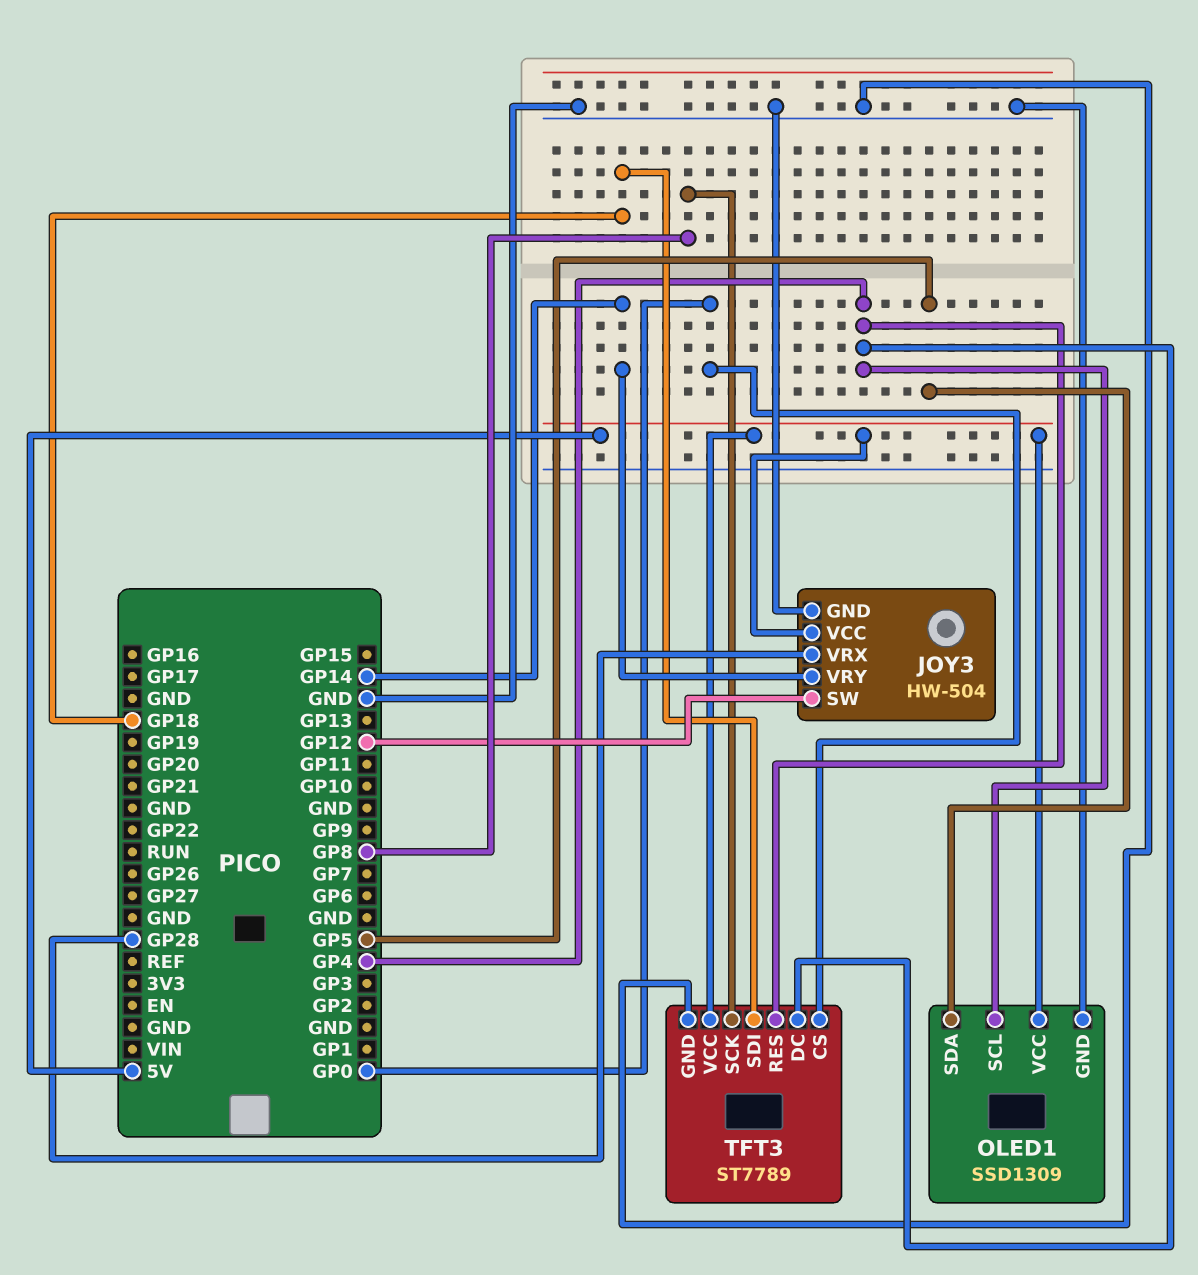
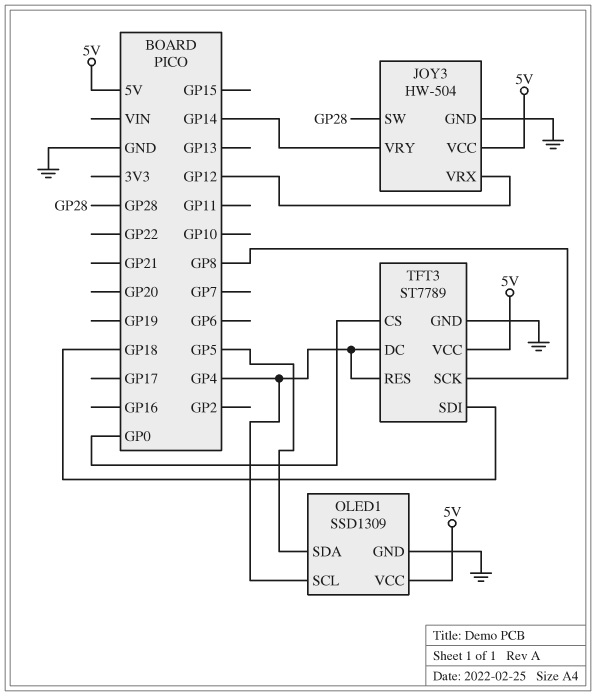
JOY3 pin SW: GP12 -> GP28
JOY3 pin VRX: GP28 -> GP12

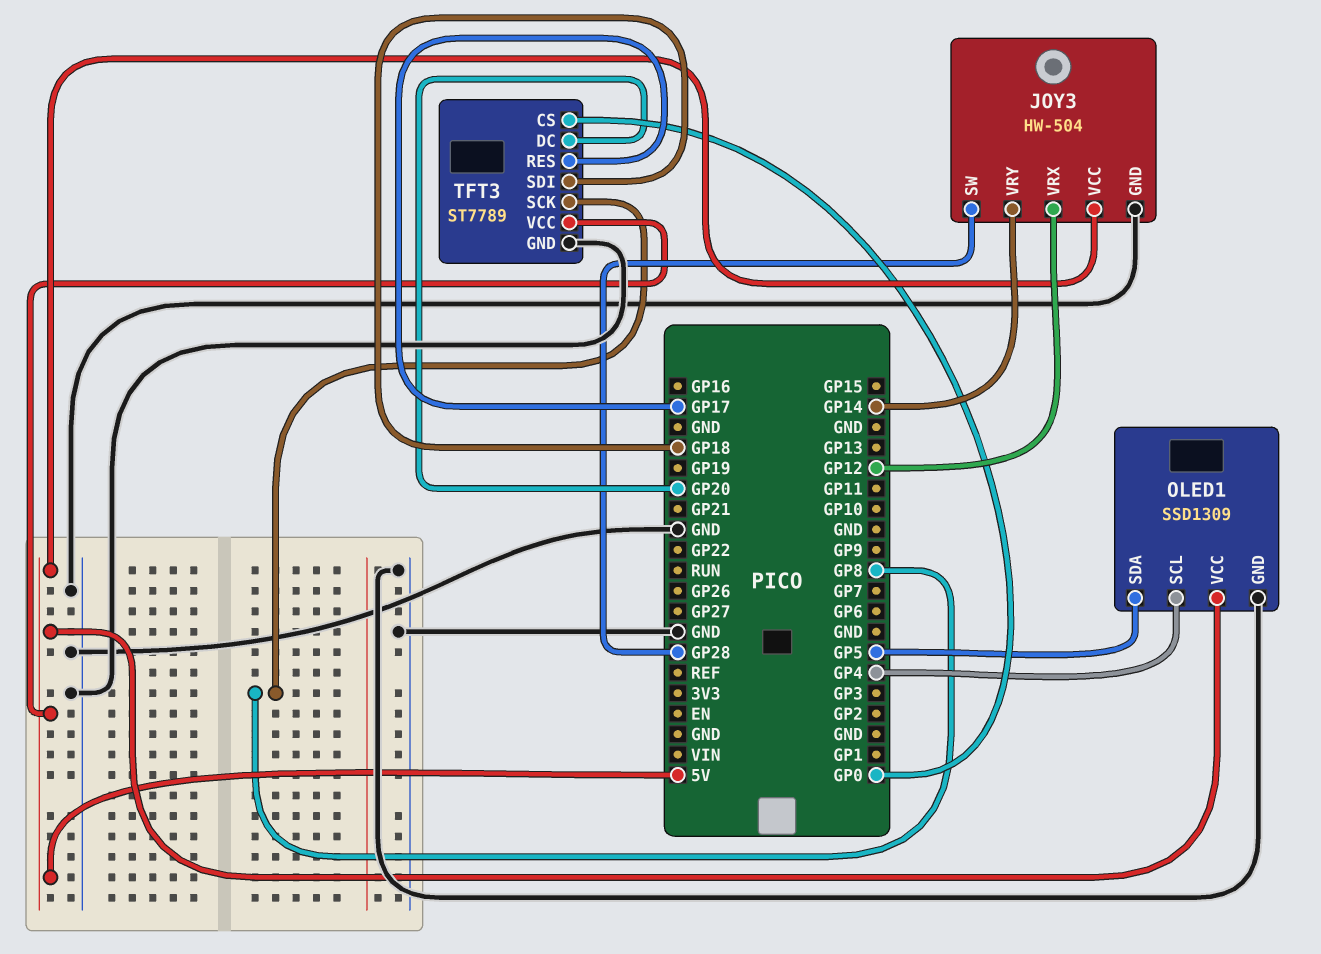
TFT3 pin DC: GP4 -> GP20
TFT3 pin RES: GP4 -> GP17

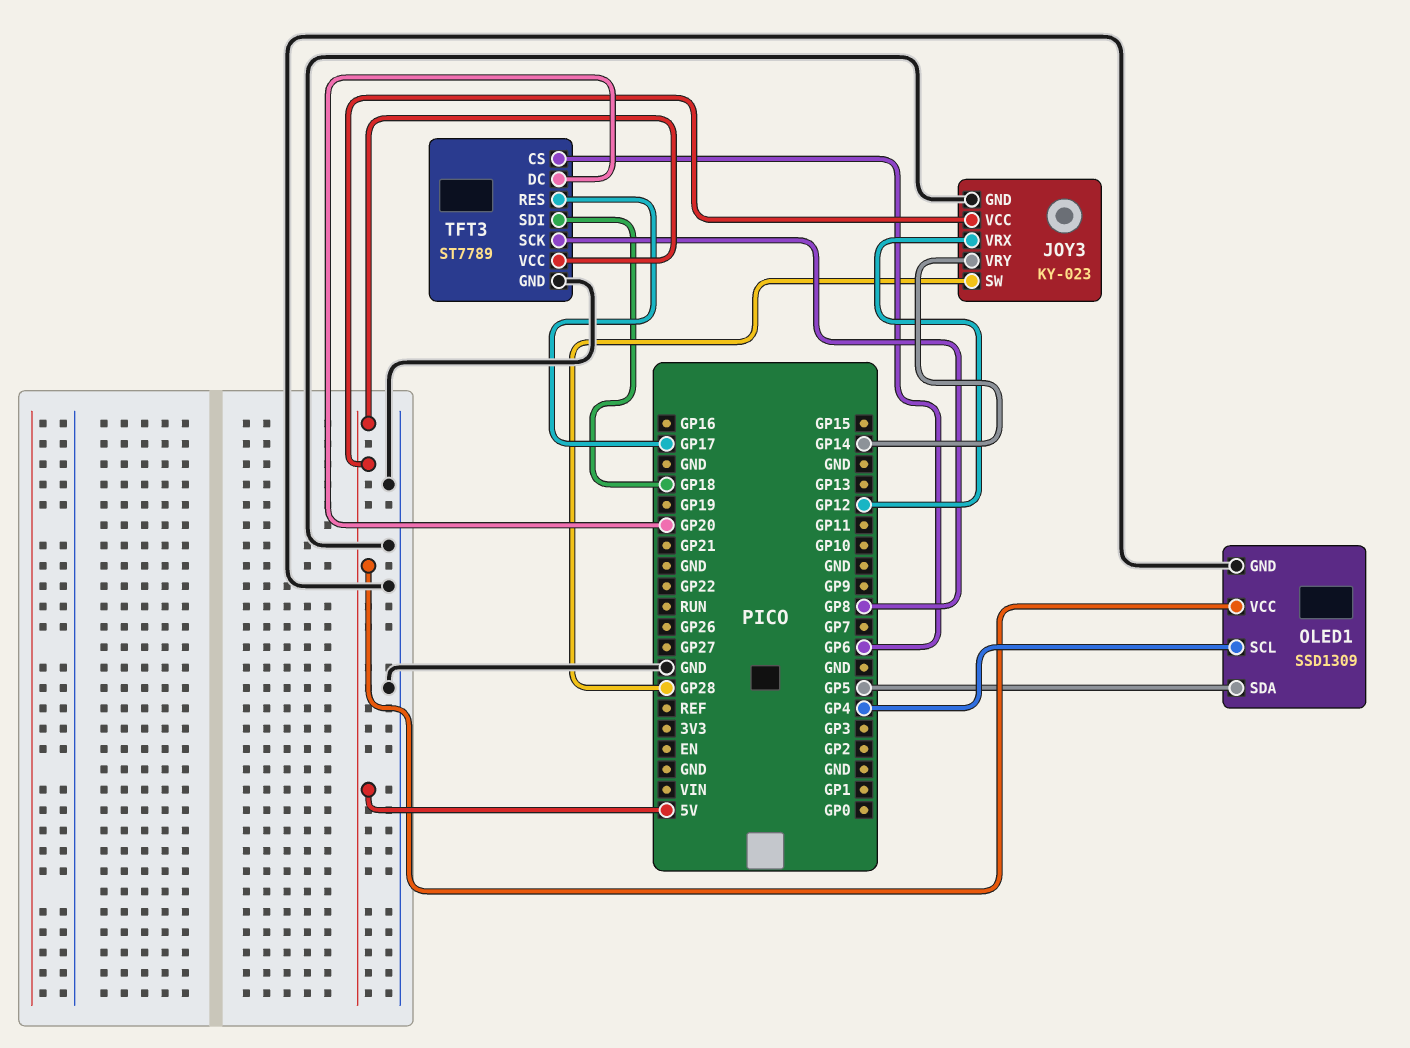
JOY3: HW-504 -> KY-023
TFT3 pin CS: GP0 -> GP6

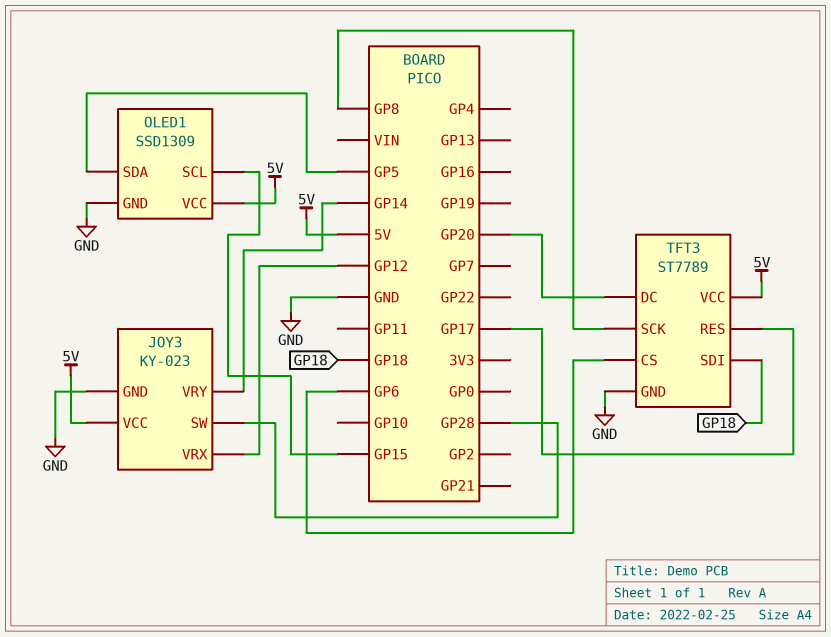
OLED1 pin SCL: GP4 -> GP15

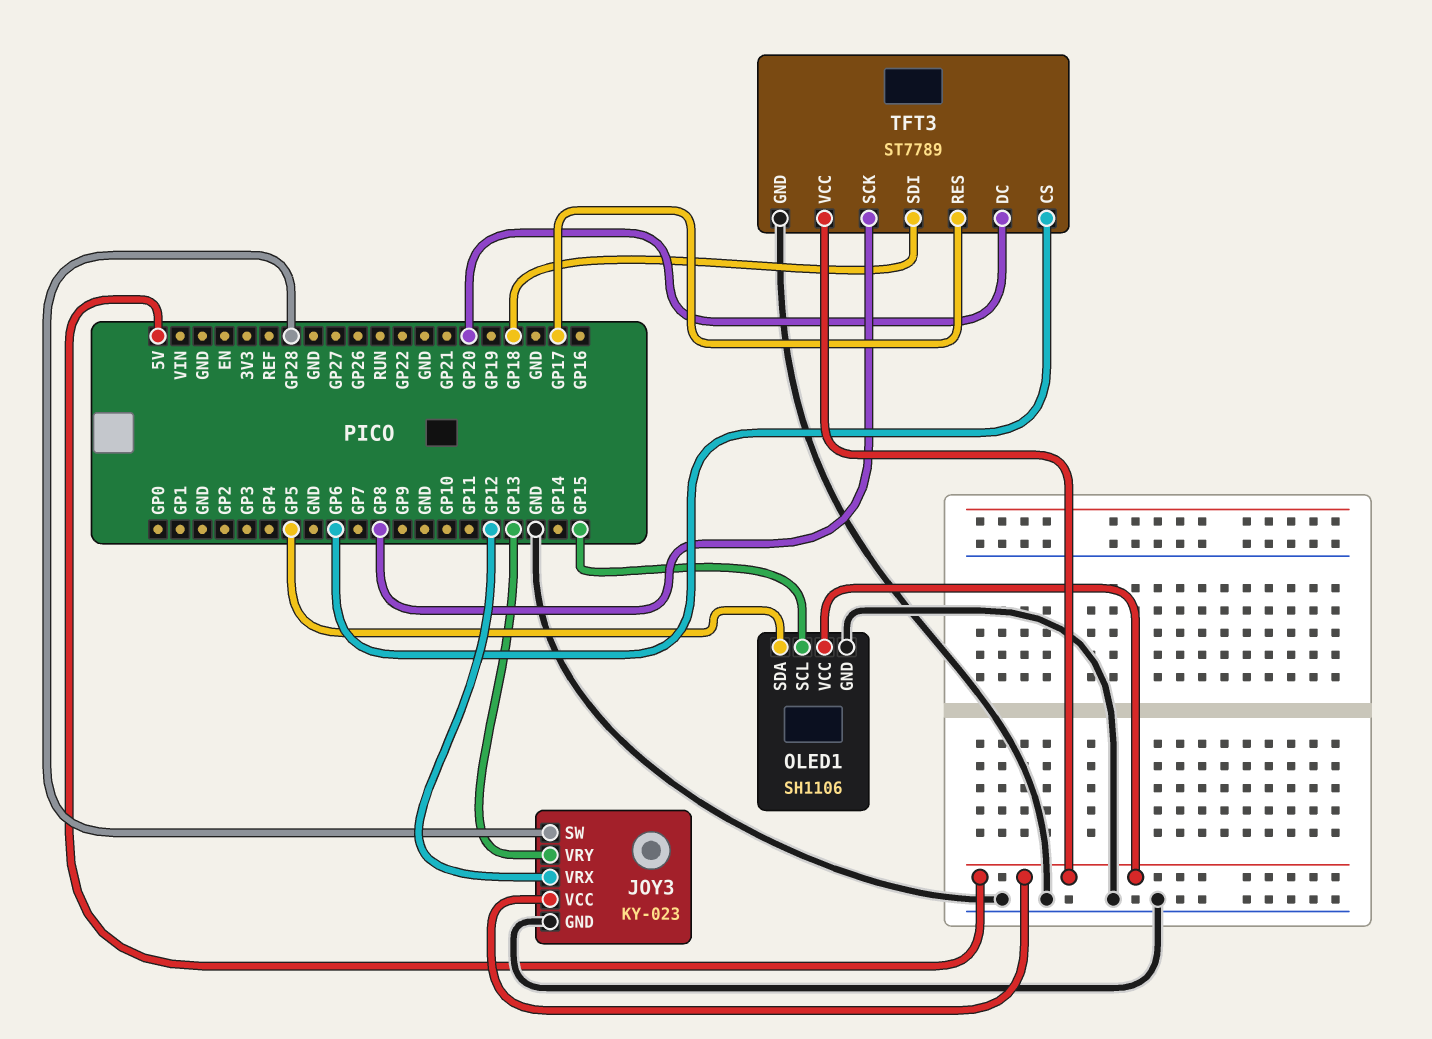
JOY3 pin VRY: GP14 -> GP13
OLED1: SSD1309 -> SH1106

